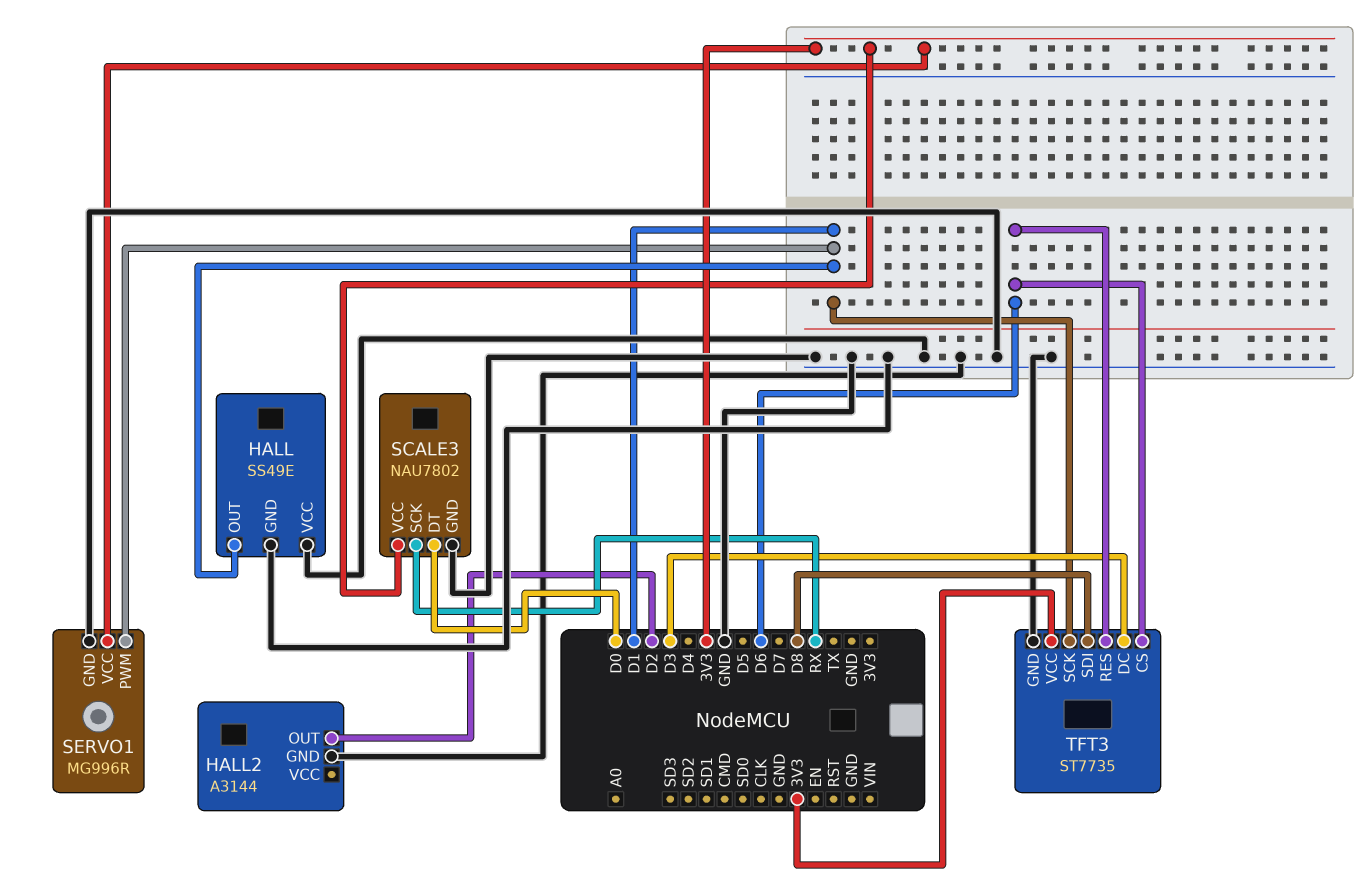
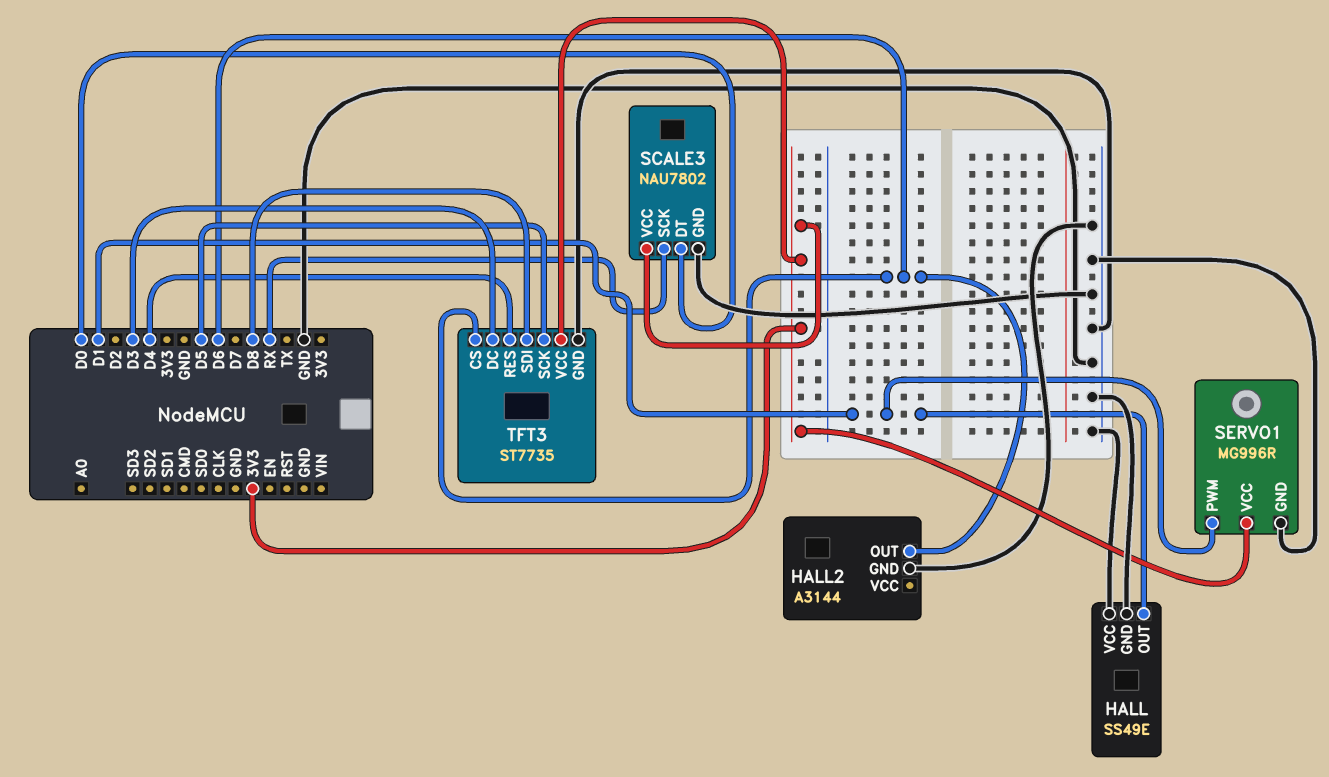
HALL2 pin OUT: D2 -> D6
TFT3 pin RES: D6 -> D4
TFT3 pin SCK: D1 -> D5

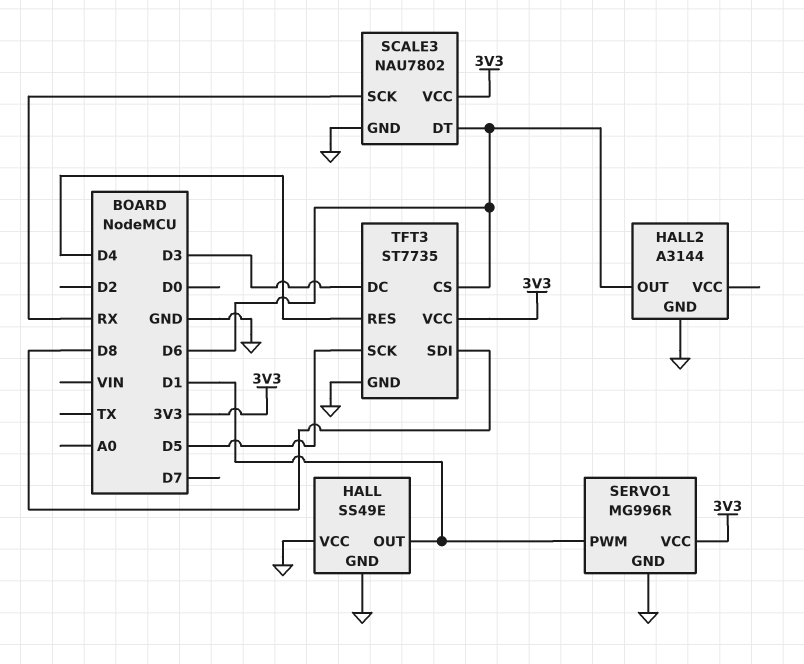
SCALE3 pin DT: D0 -> D6

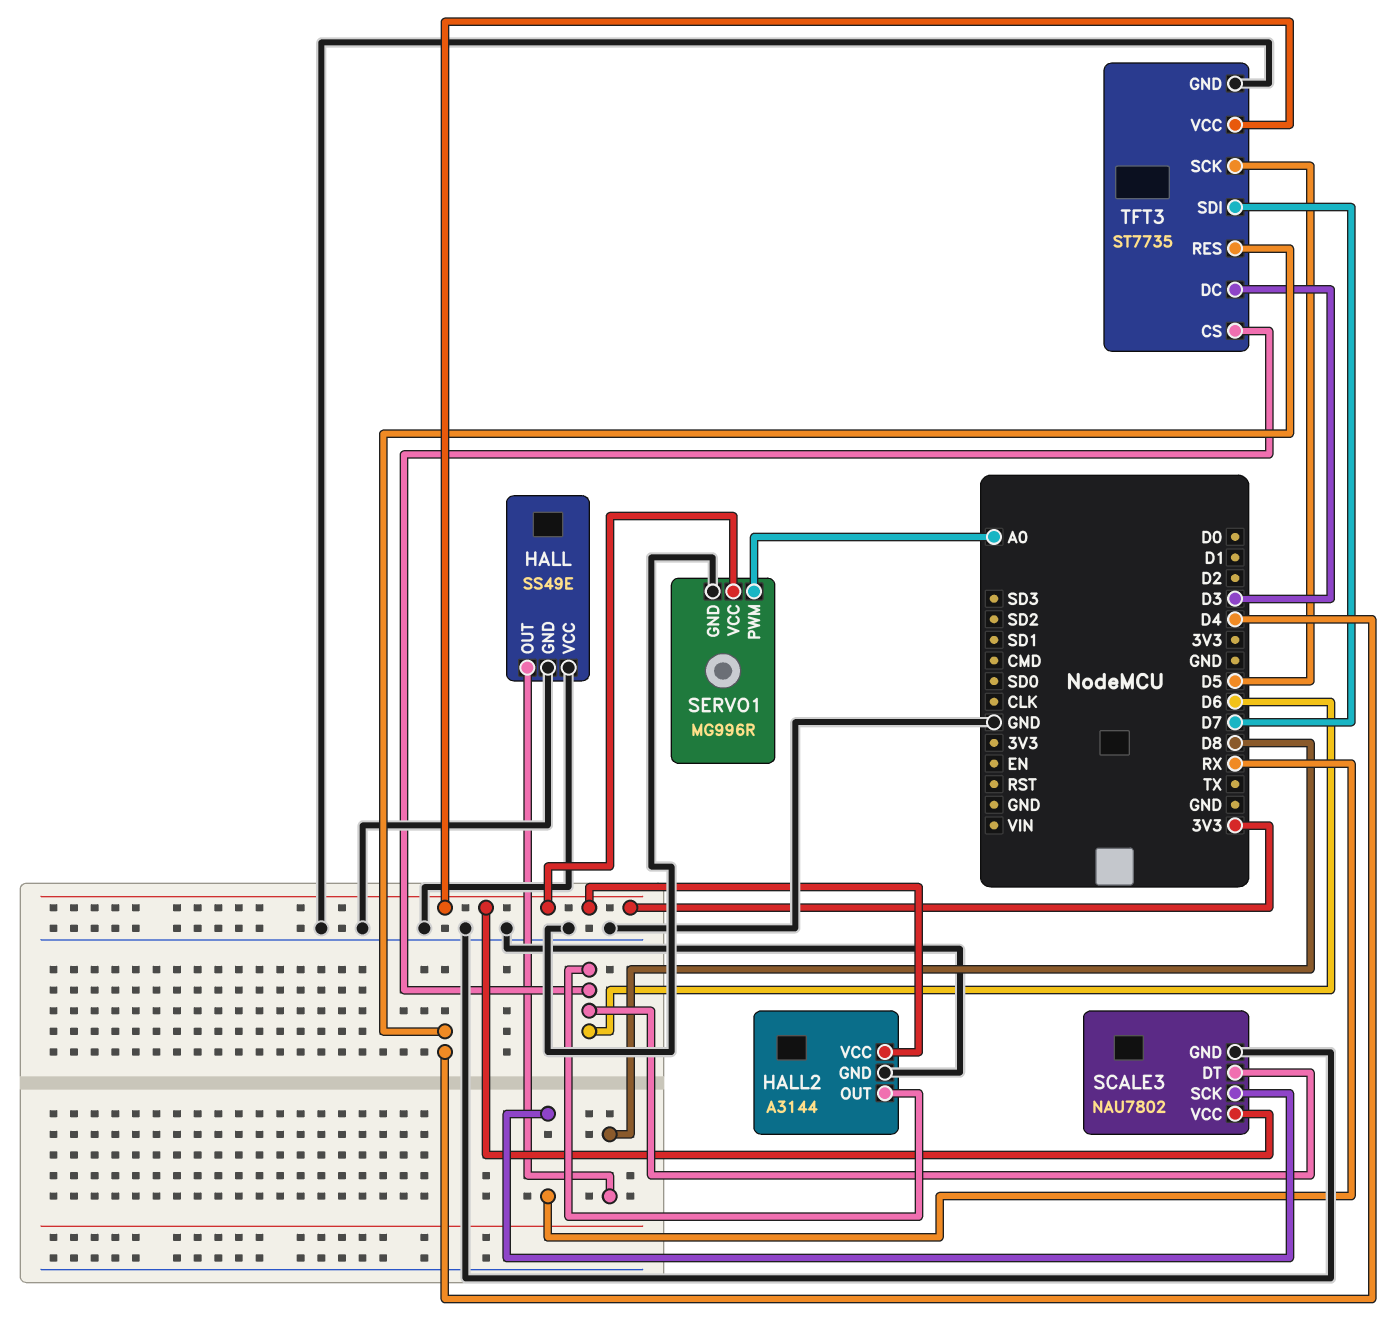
HALL pin OUT: D1 -> D8
HALL2 pin VCC: none -> 3V3
SERVO1 pin PWM: D1 -> A0
TFT3 pin SDI: D8 -> D7

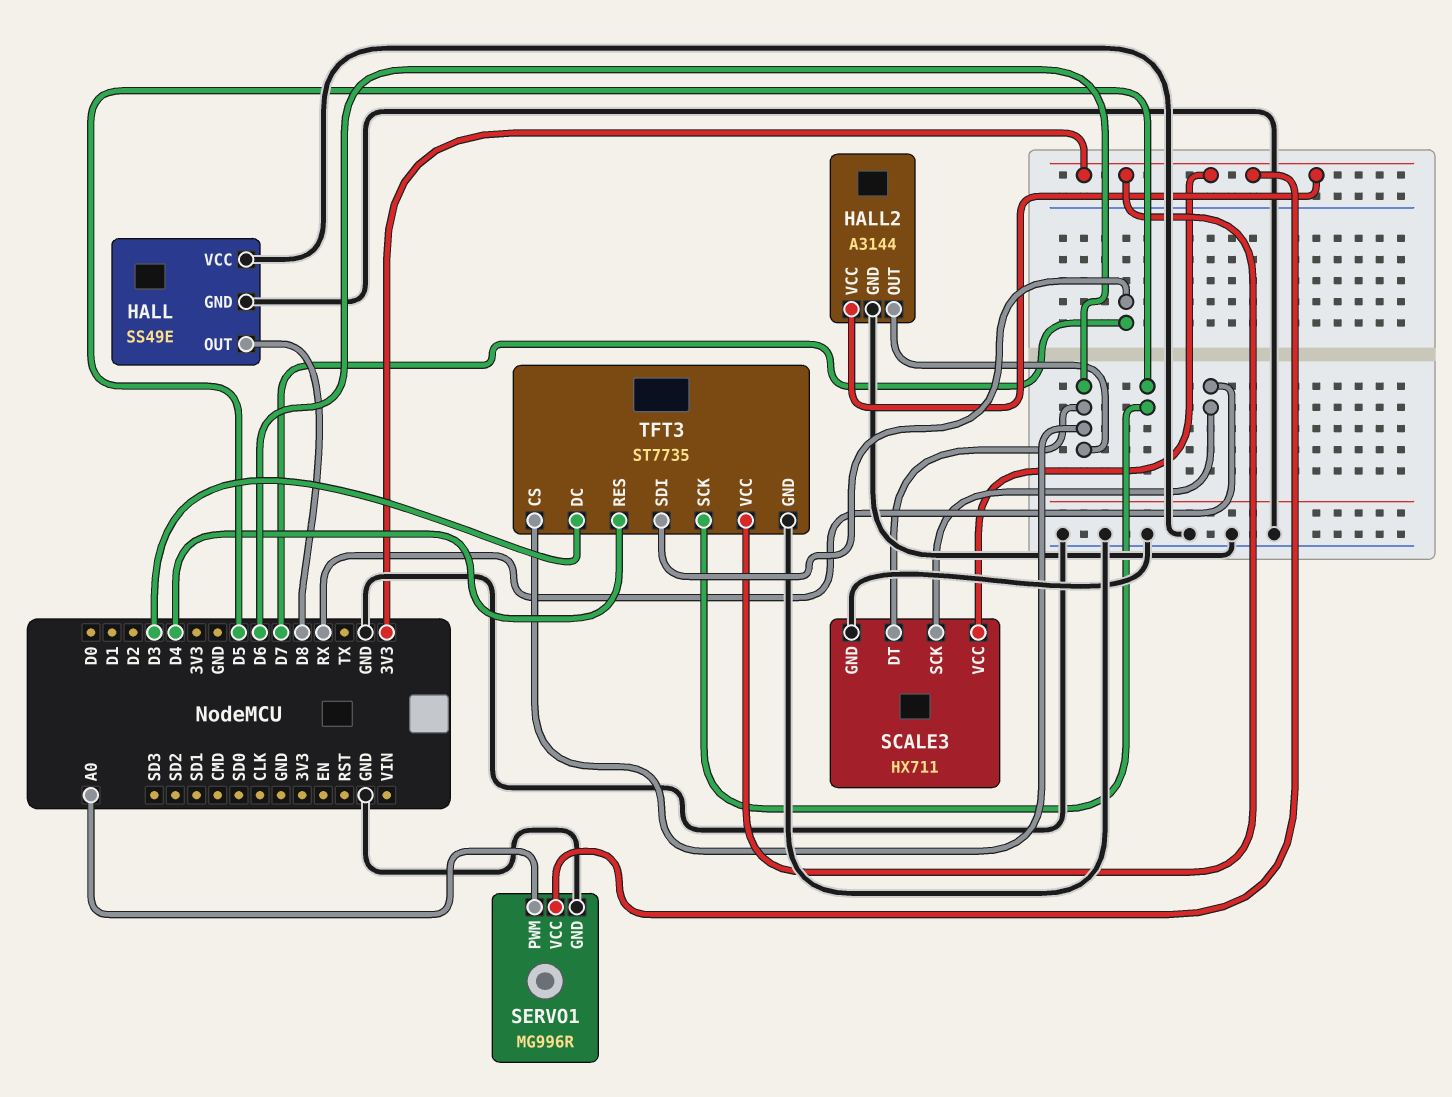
SCALE3: NAU7802 -> HX711

